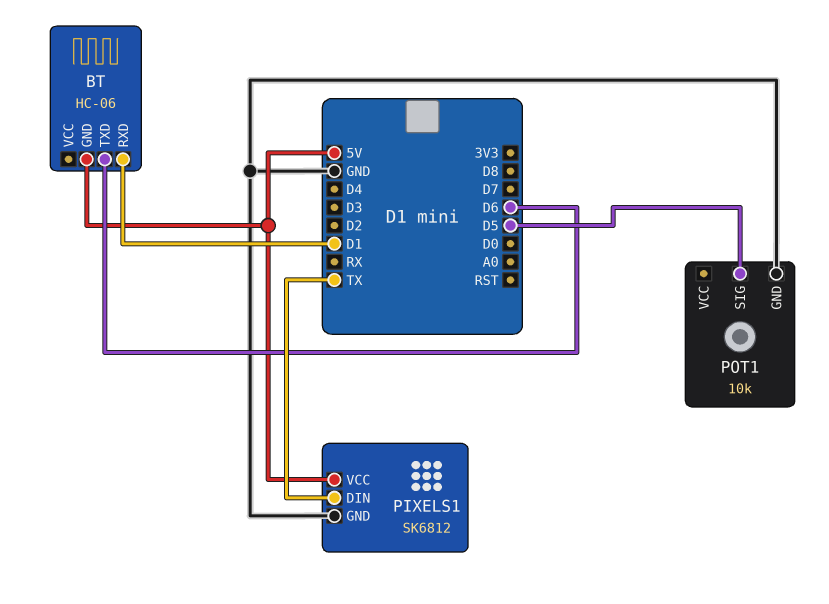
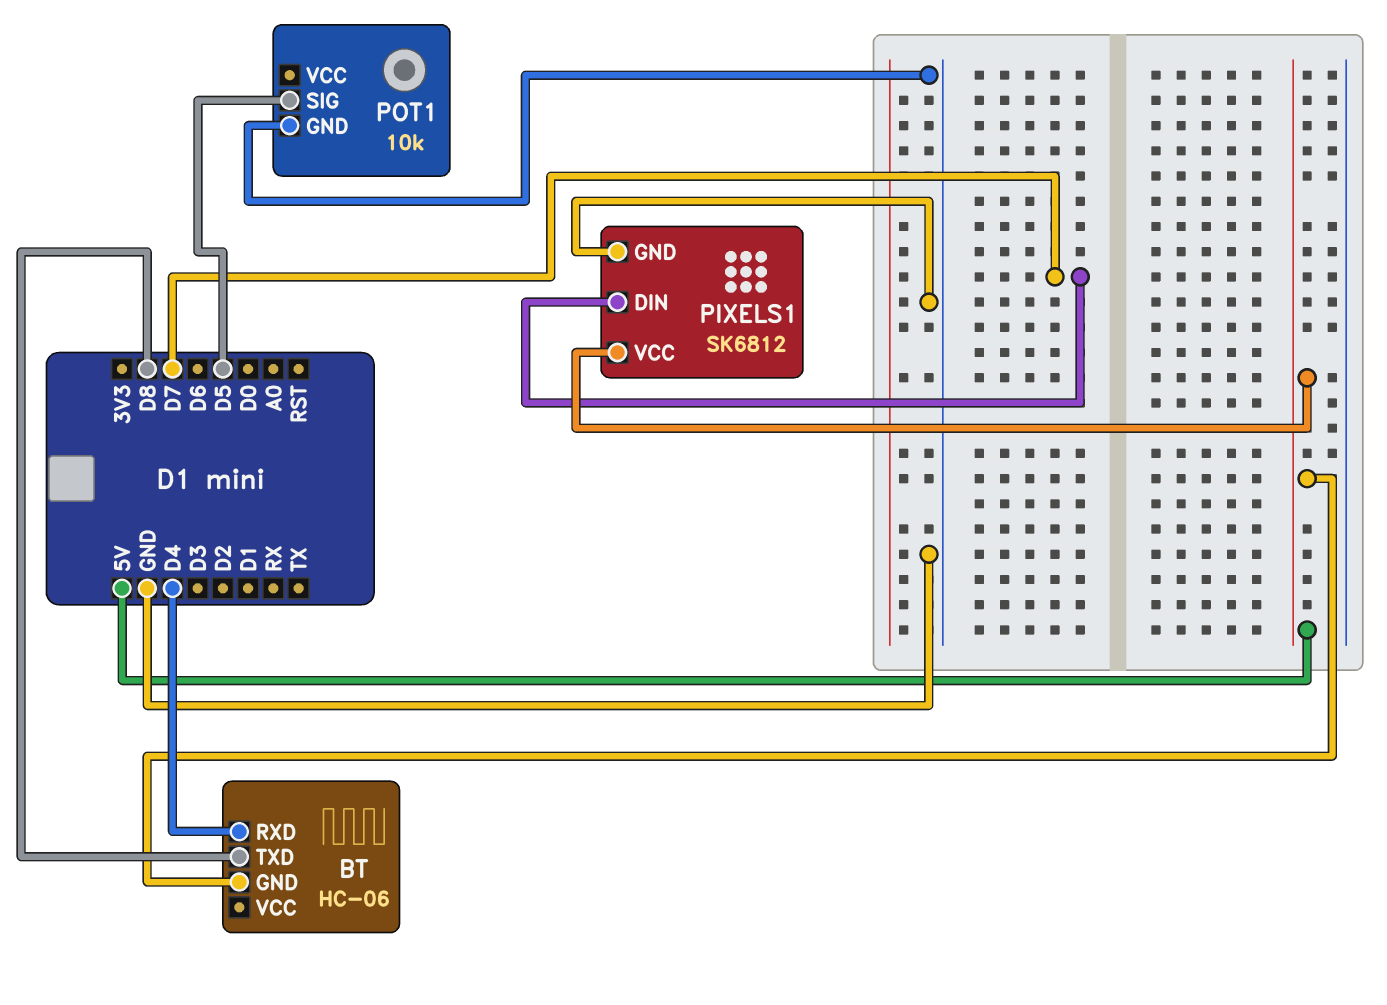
BT pin RXD: D1 -> D4
BT pin TXD: D6 -> D8
PIXELS1 pin DIN: TX -> D7

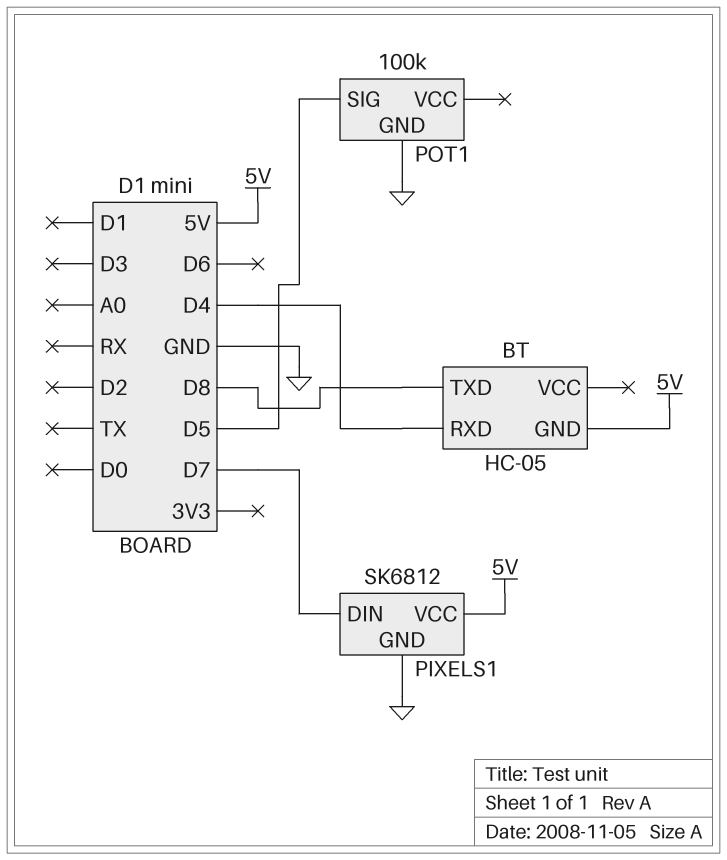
BT: HC-06 -> HC-05
POT1: 10k -> 100k

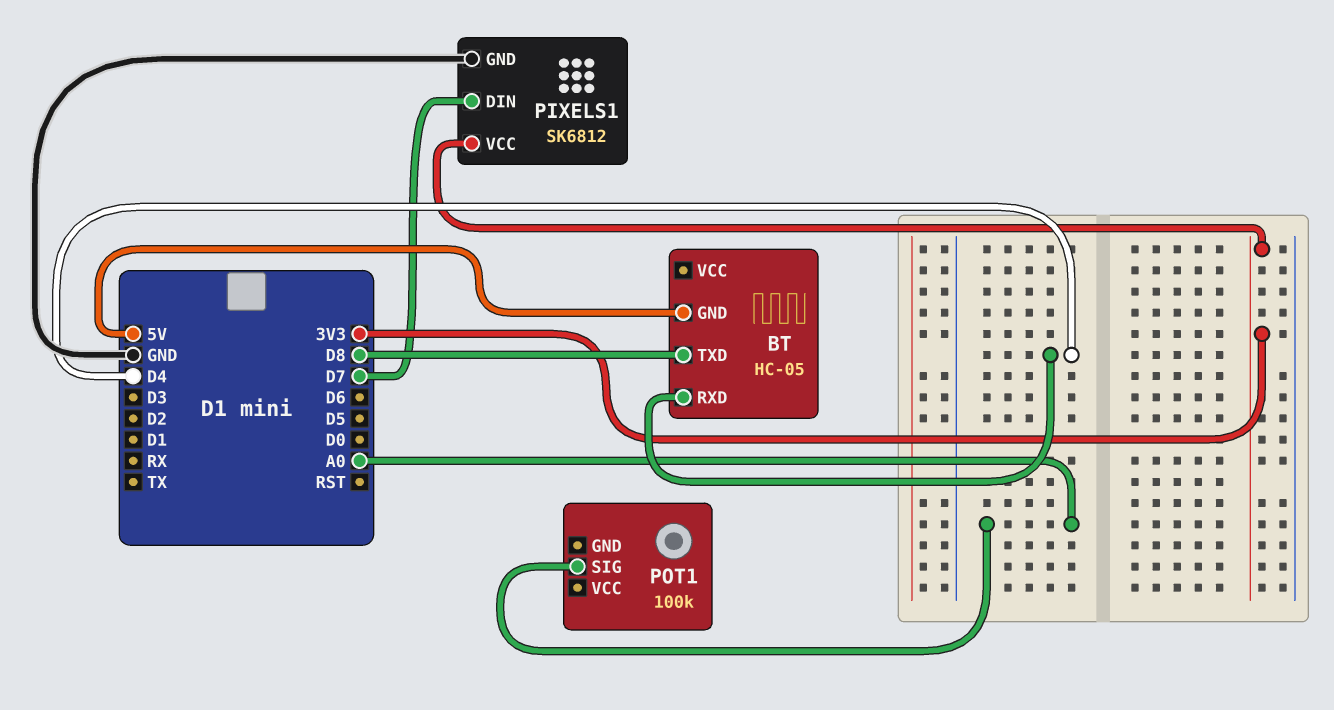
PIXELS1 pin VCC: 5V -> 3V3
POT1 pin GND: GND -> none
POT1 pin SIG: D5 -> A0

